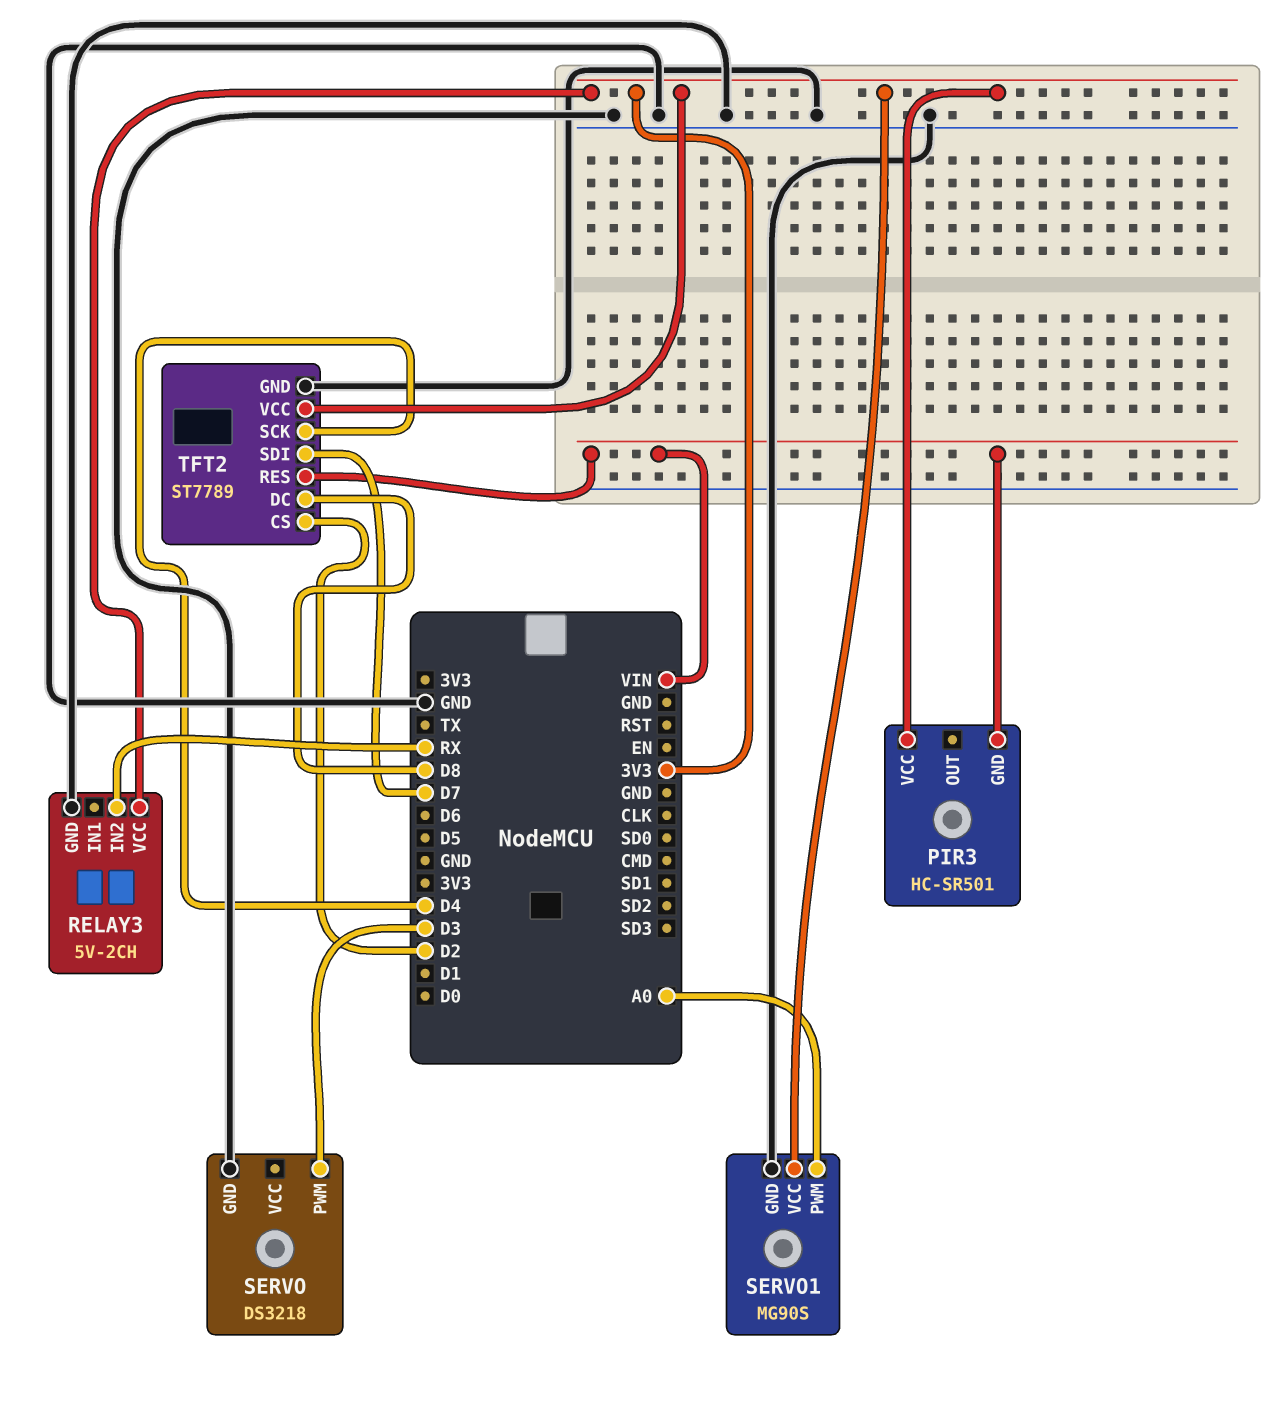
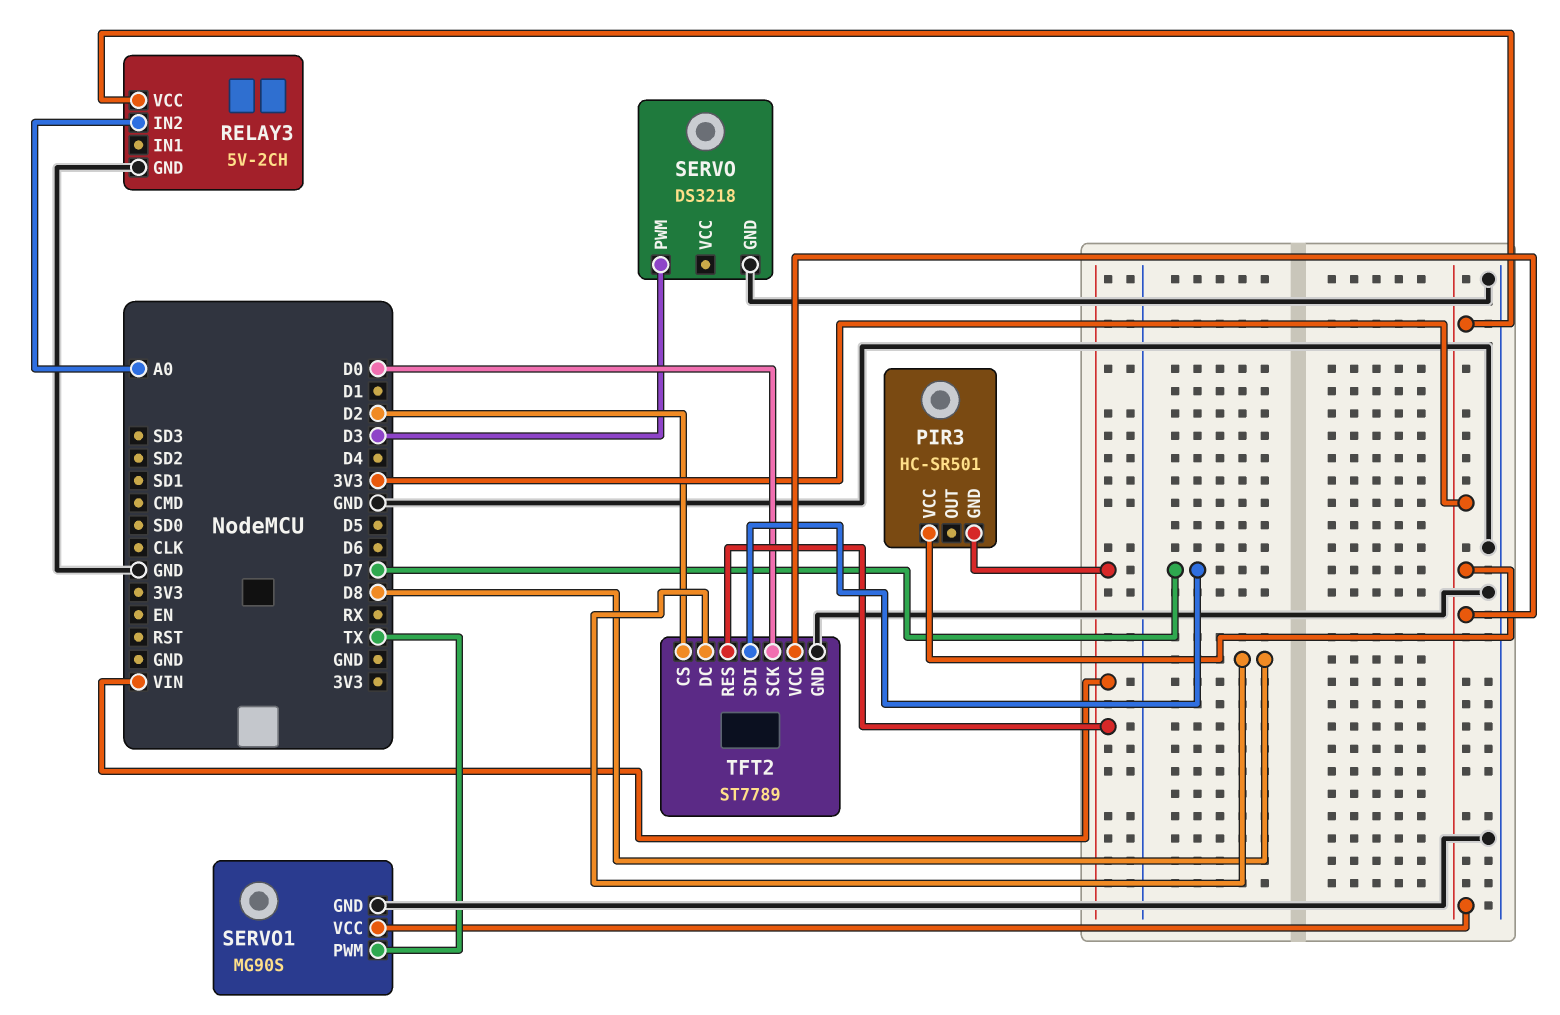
RELAY3 pin IN2: RX -> A0
SERVO1 pin PWM: A0 -> TX
TFT2 pin SCK: D4 -> D0

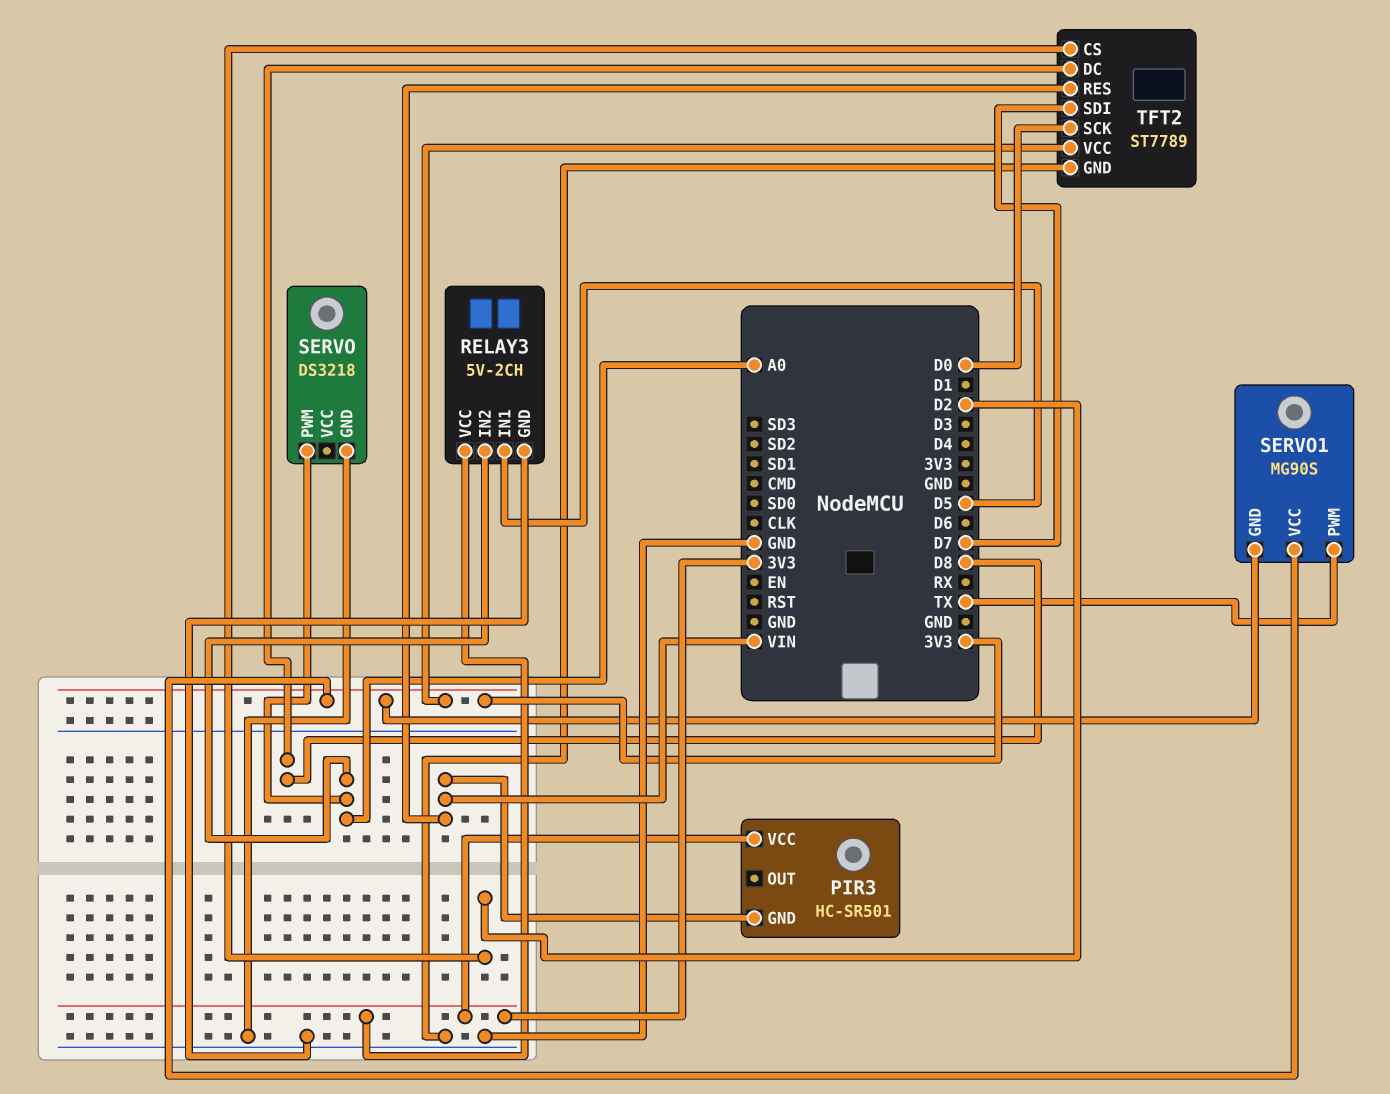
RELAY3 pin IN1: none -> D5
SERVO pin PWM: D3 -> A0
SERVO1 pin GND: GND -> 3V3

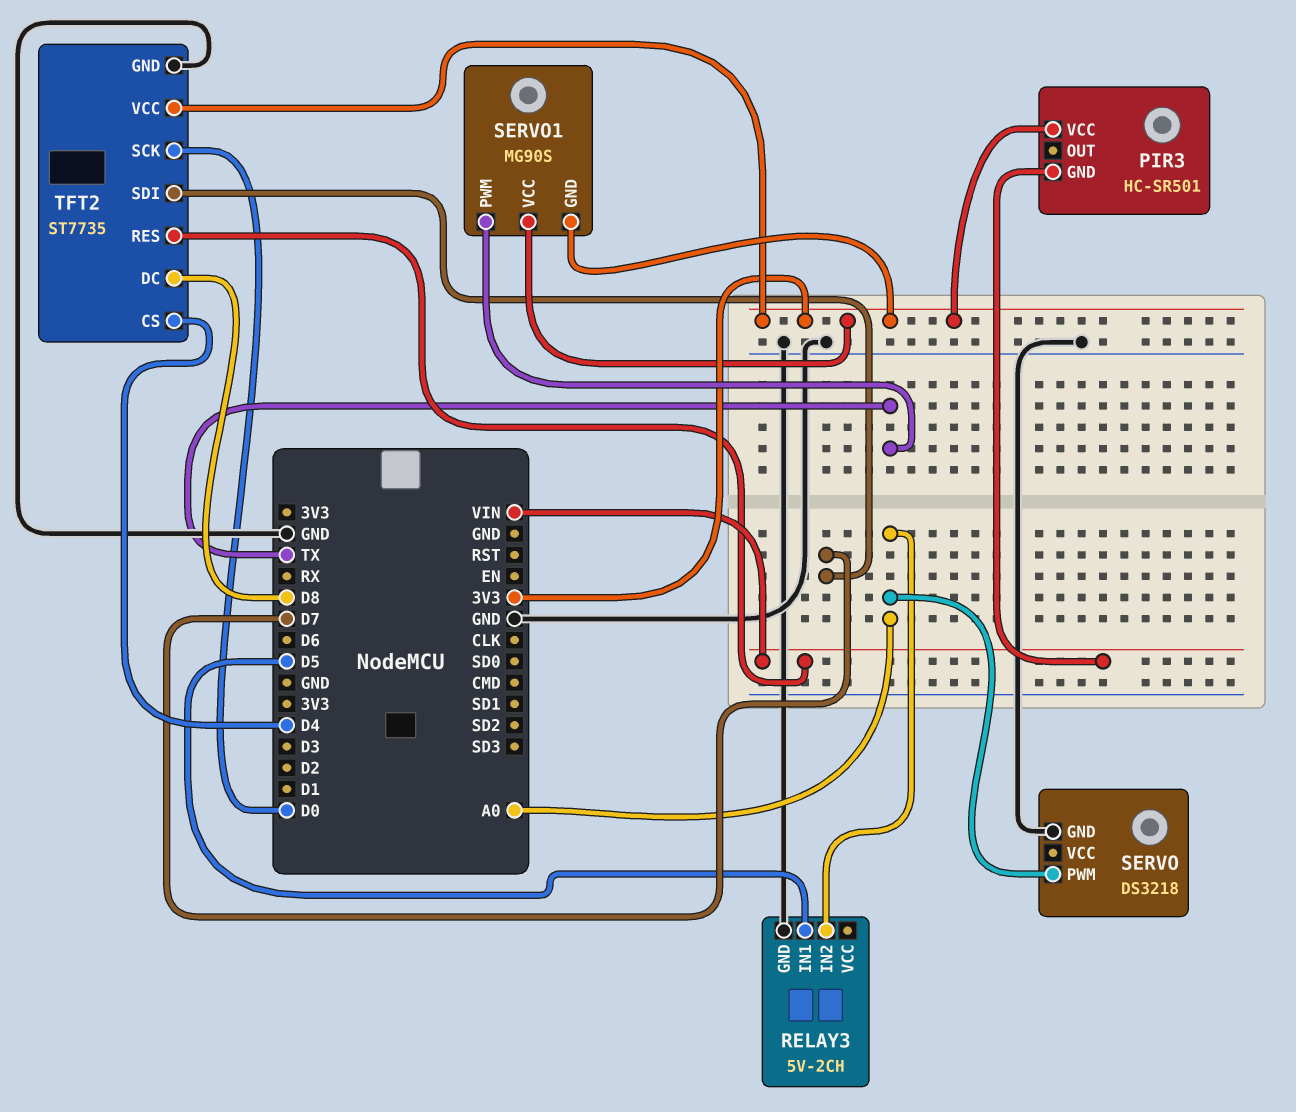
RELAY3 pin VCC: 3V3 -> none
TFT2: ST7789 -> ST7735
TFT2 pin CS: D2 -> D4

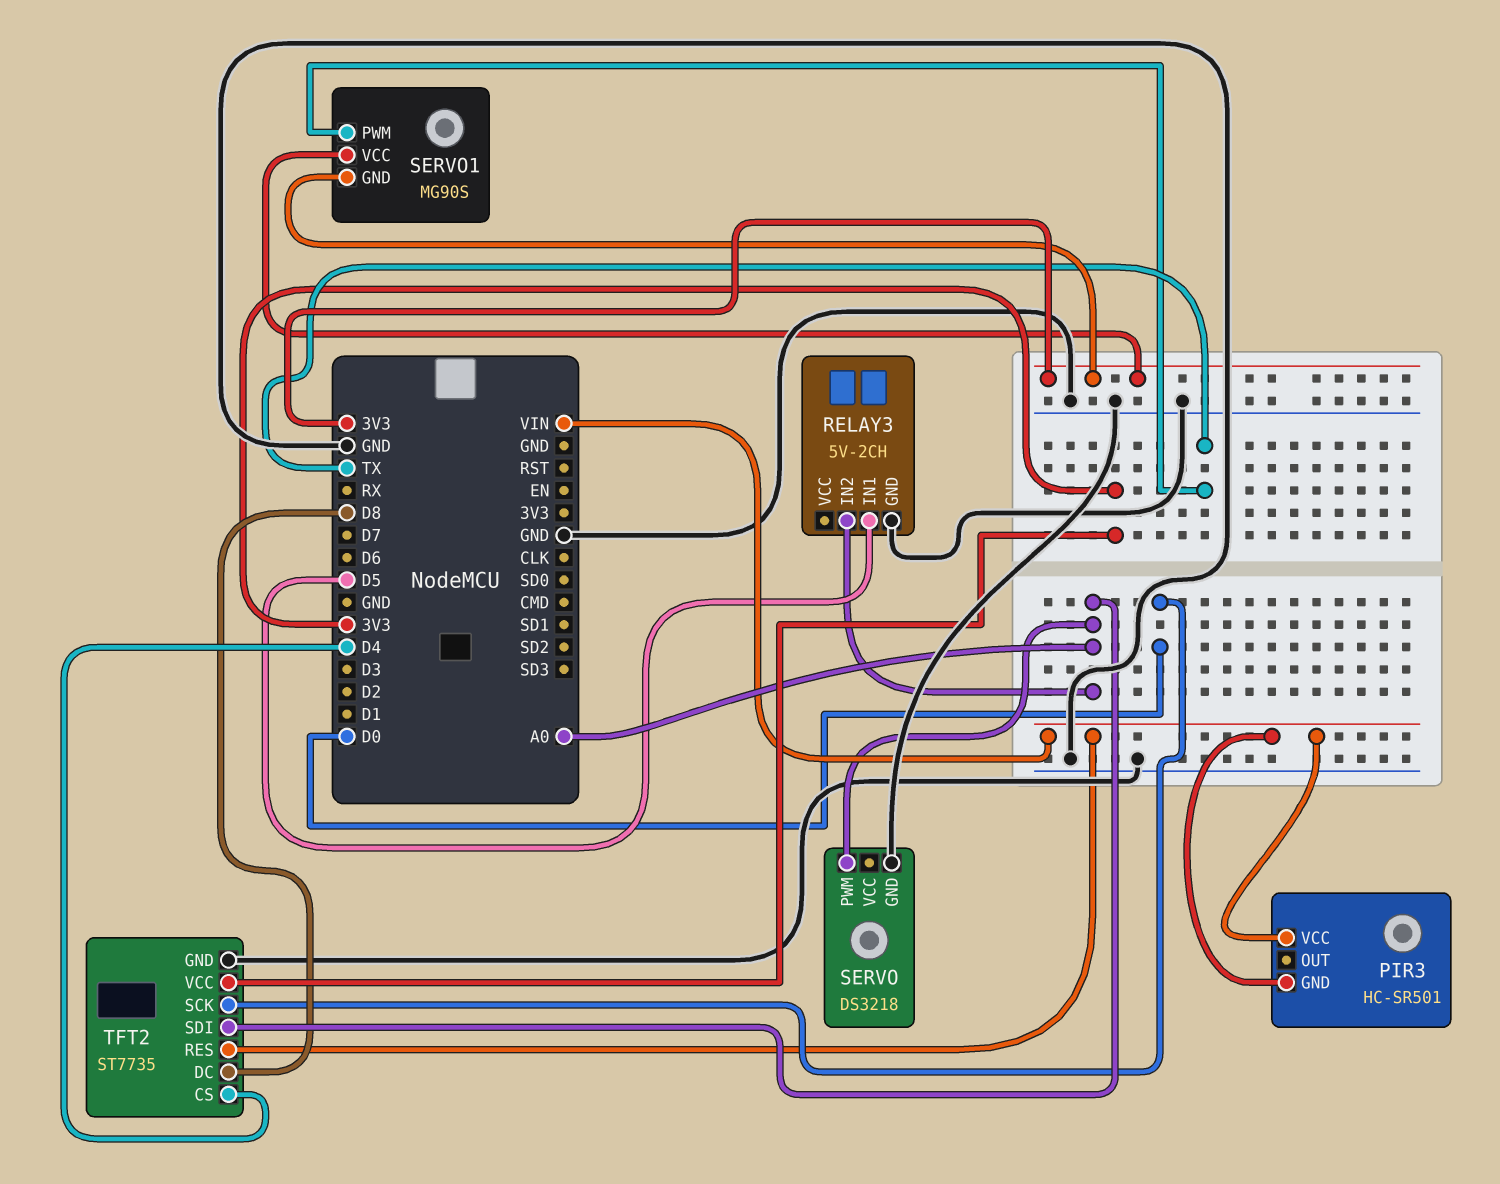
PIR3 pin VCC: 3V3 -> VIN
TFT2 pin SDI: D7 -> A0

